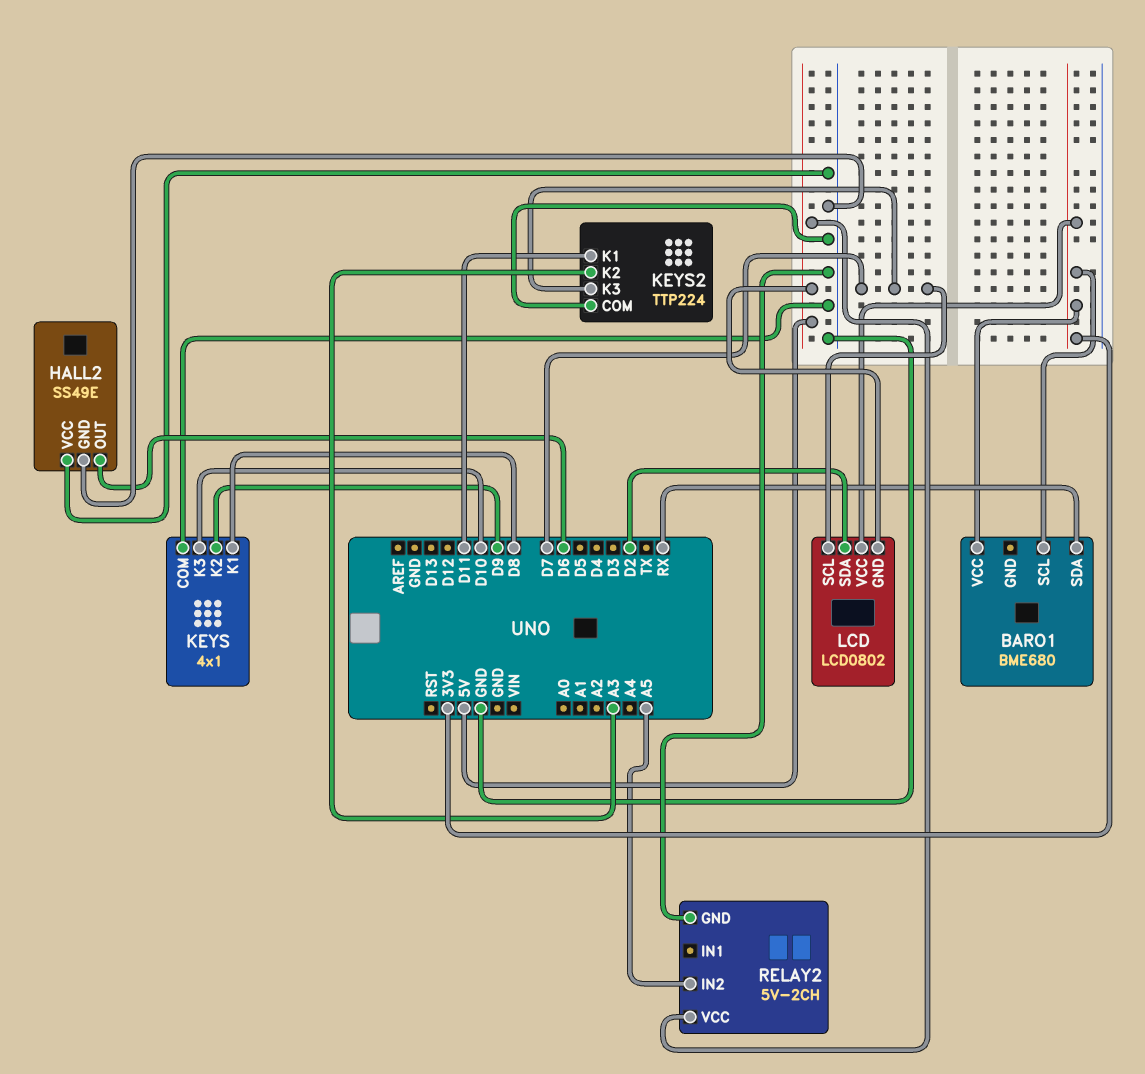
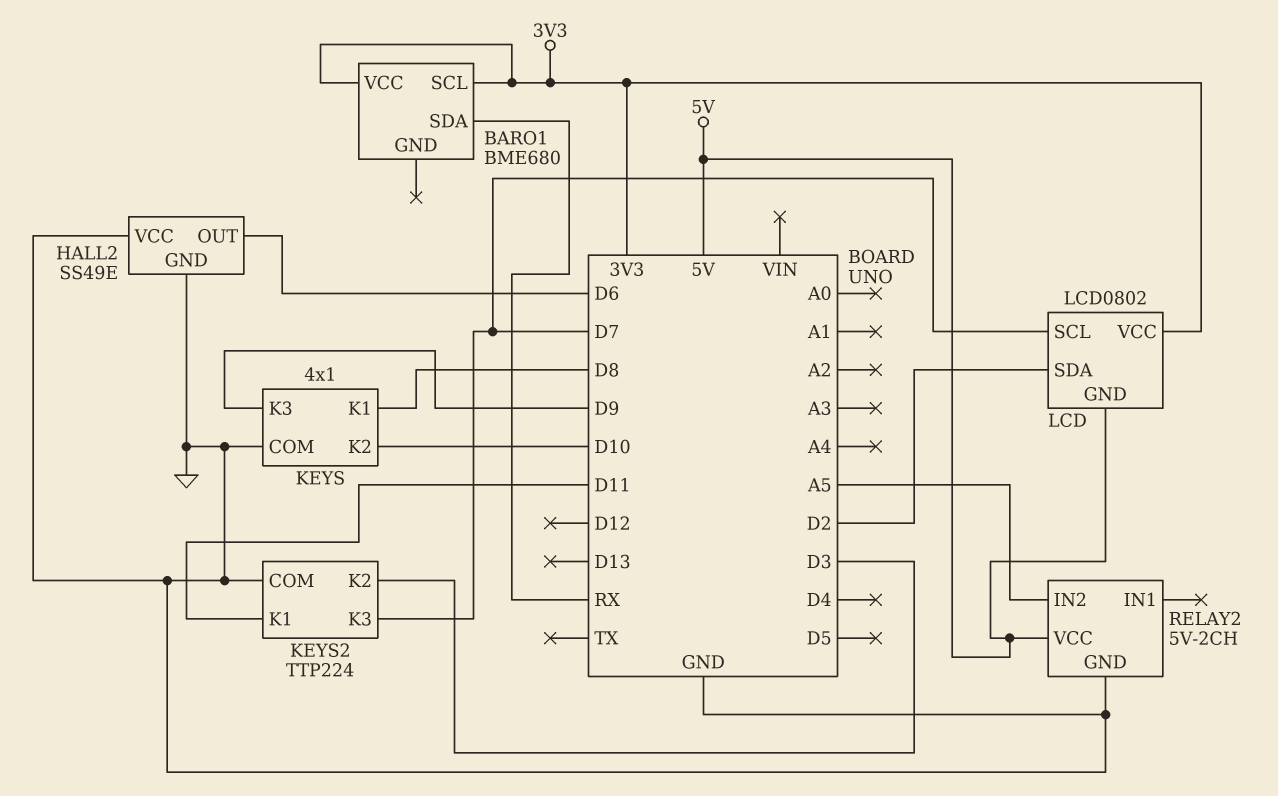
KEYS pin K2: D9 -> D10
KEYS pin K3: D10 -> D9
KEYS2 pin K2: A3 -> D3

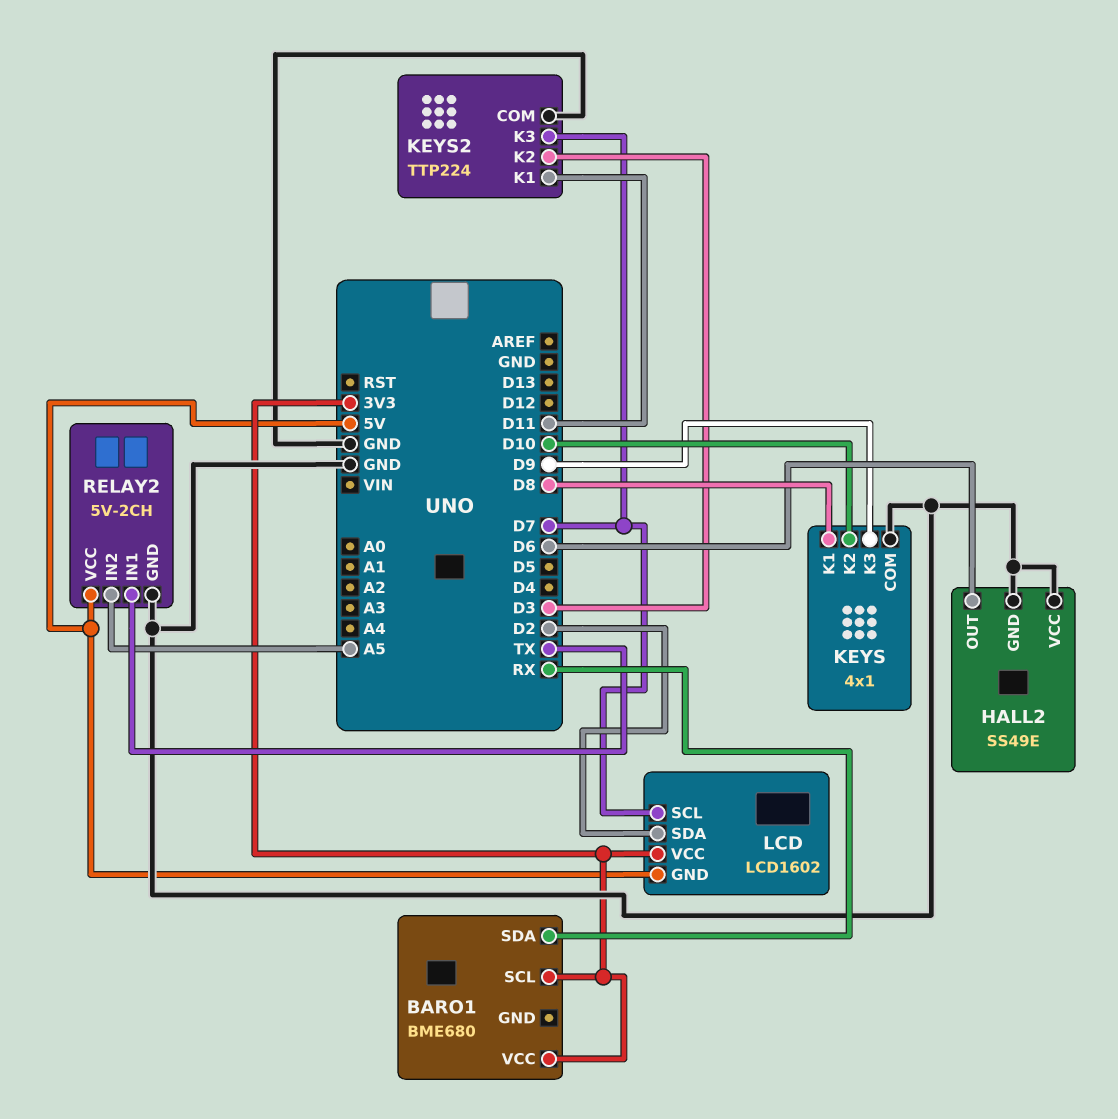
LCD: LCD0802 -> LCD1602
RELAY2 pin IN1: none -> TX

